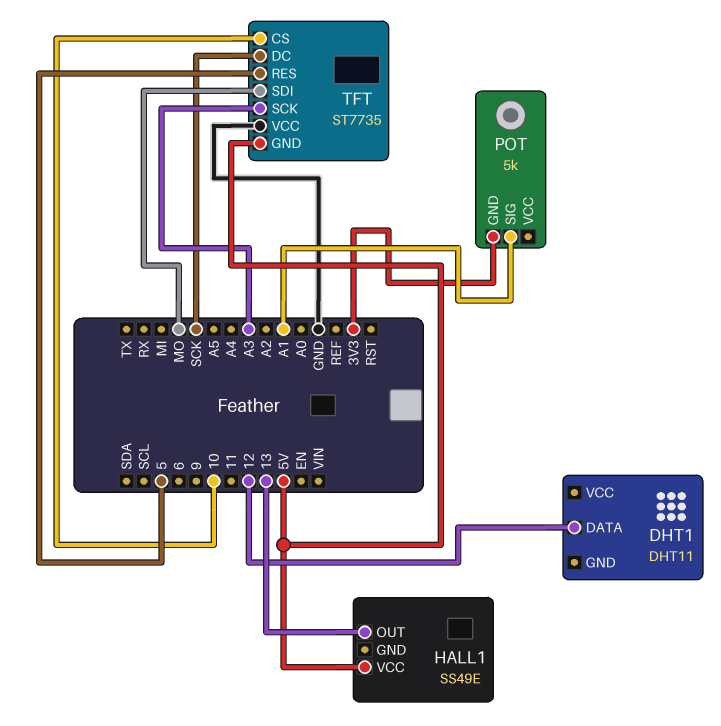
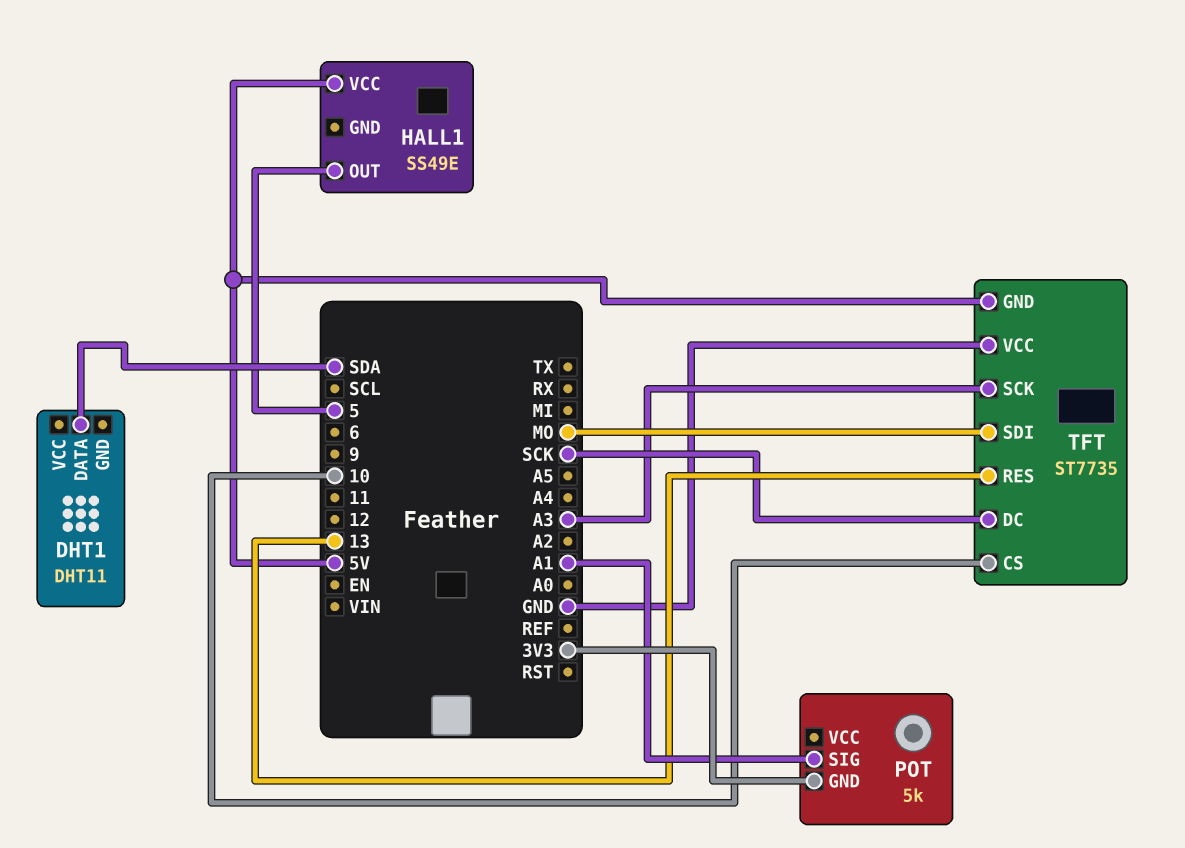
DHT1 pin DATA: 12 -> SDA
HALL1 pin OUT: 13 -> 5
TFT pin RES: 5 -> 13

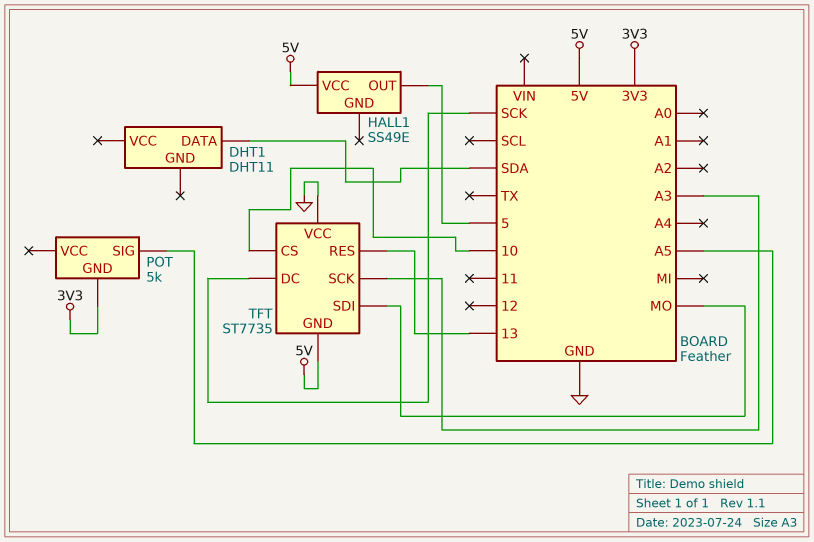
POT pin SIG: A1 -> A5

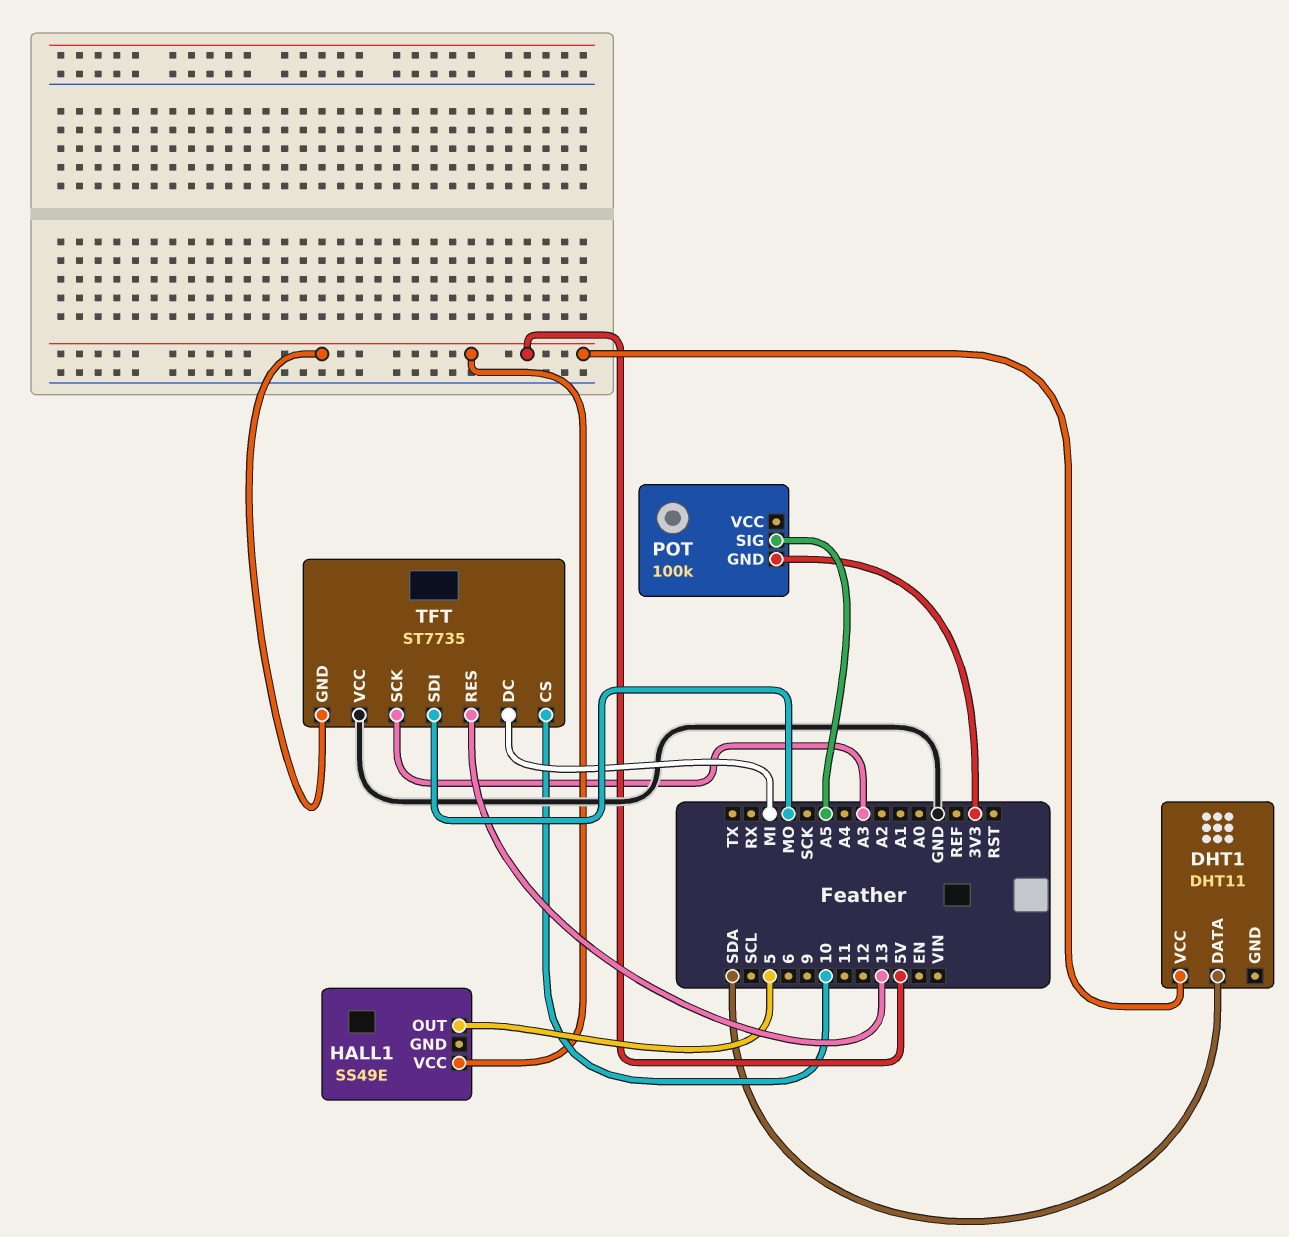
DHT1 pin VCC: none -> 5V
POT: 5k -> 100k
TFT pin DC: SCK -> MI

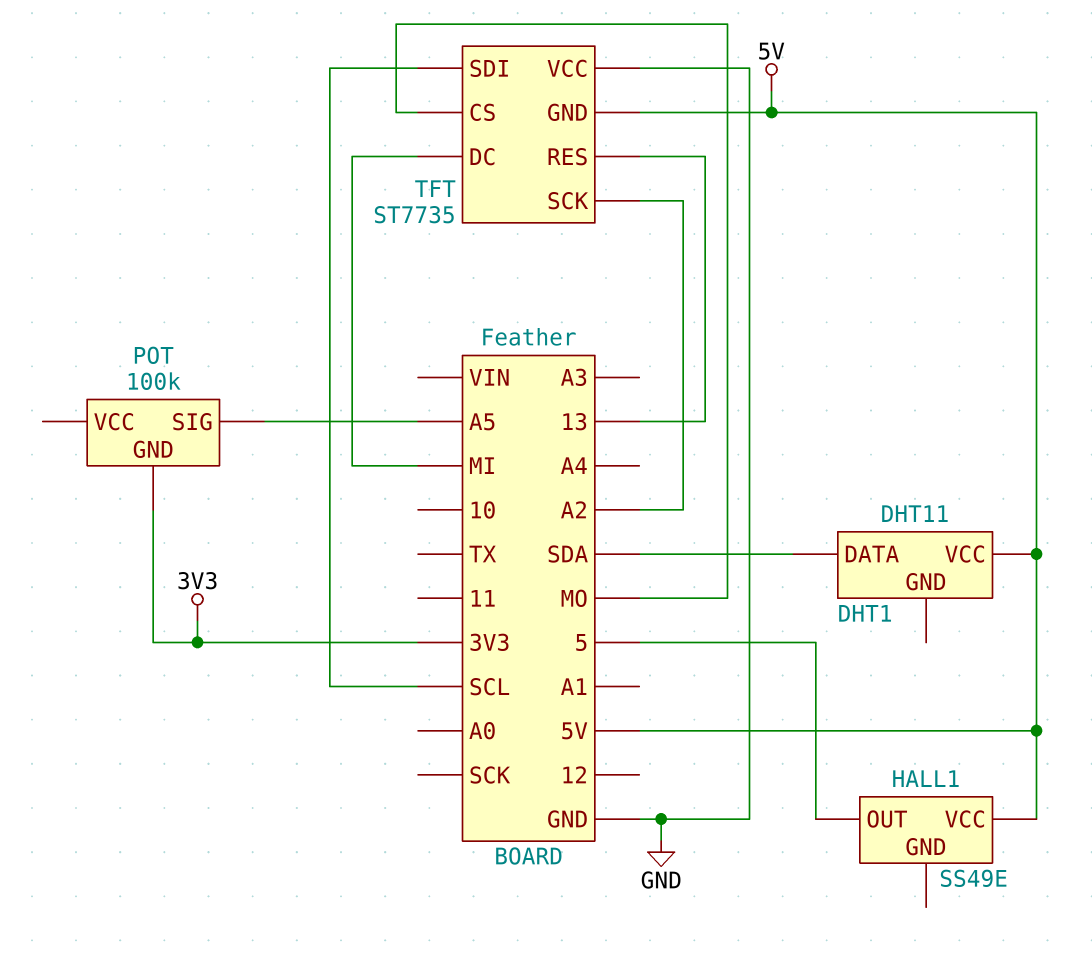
TFT pin CS: 10 -> MO
TFT pin SCK: A3 -> A2
TFT pin SDI: MO -> SCL

